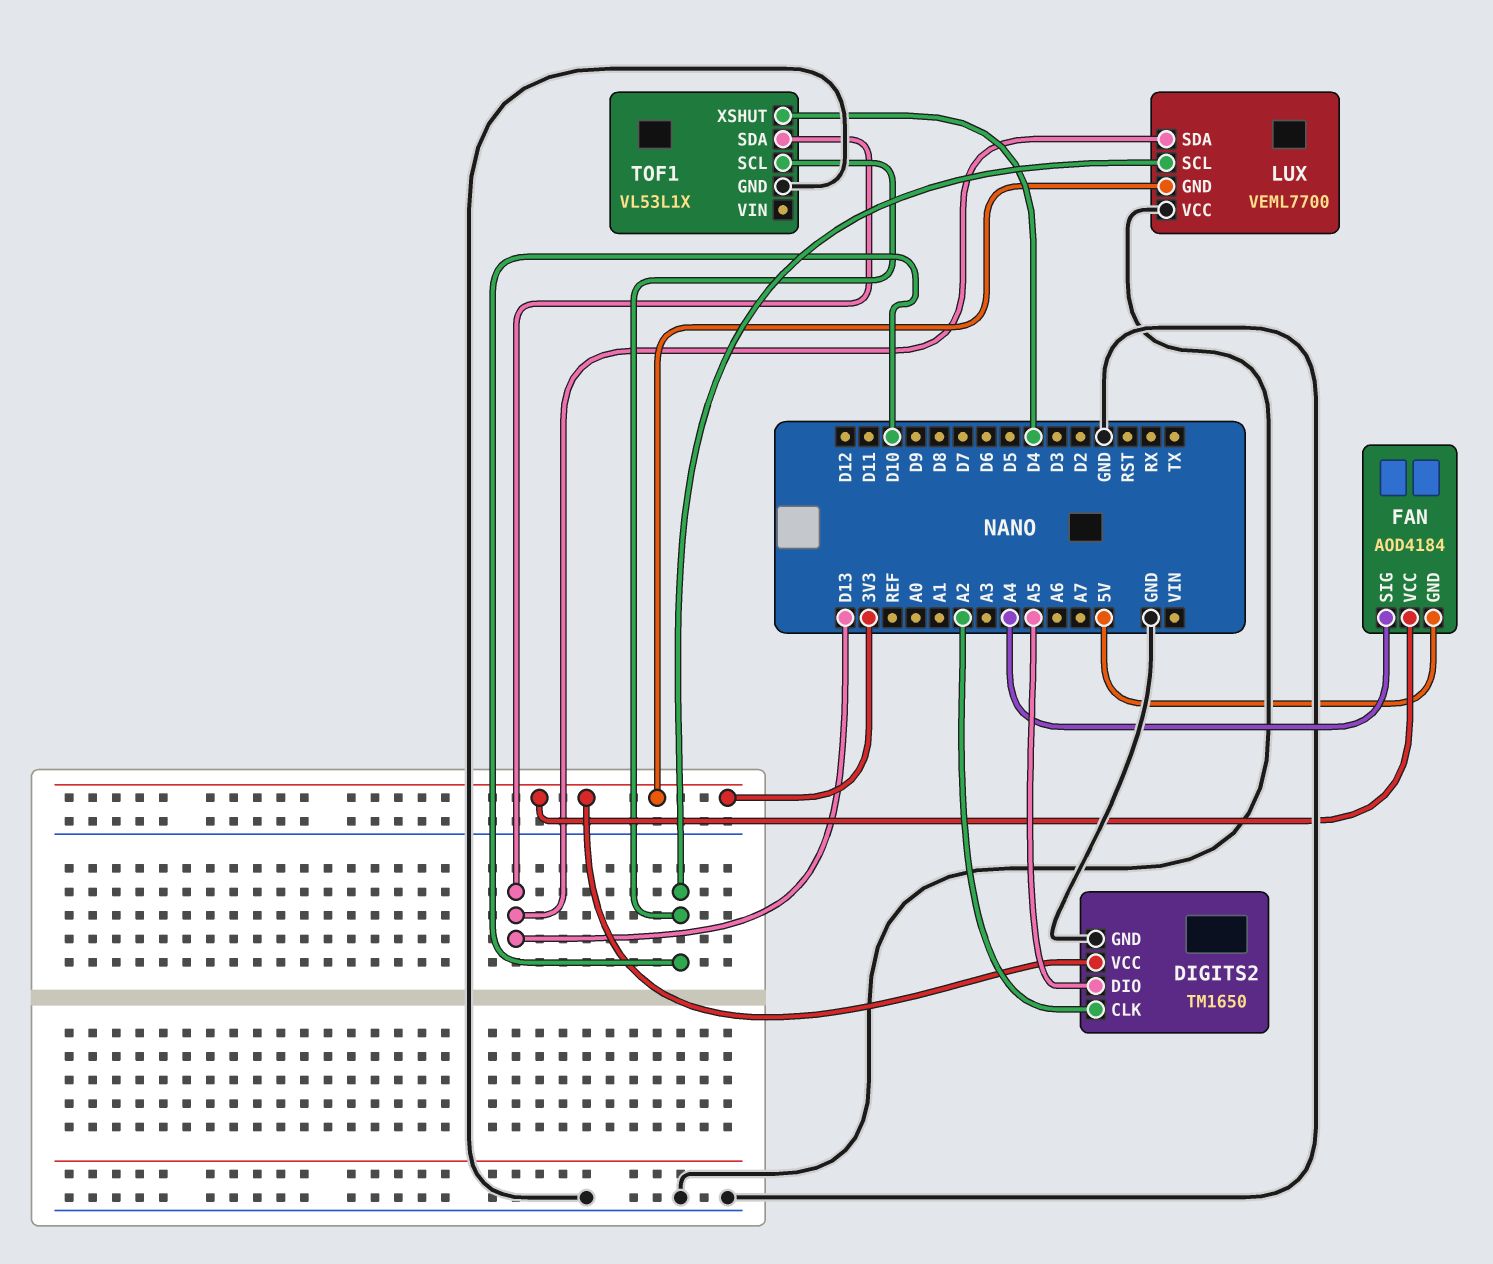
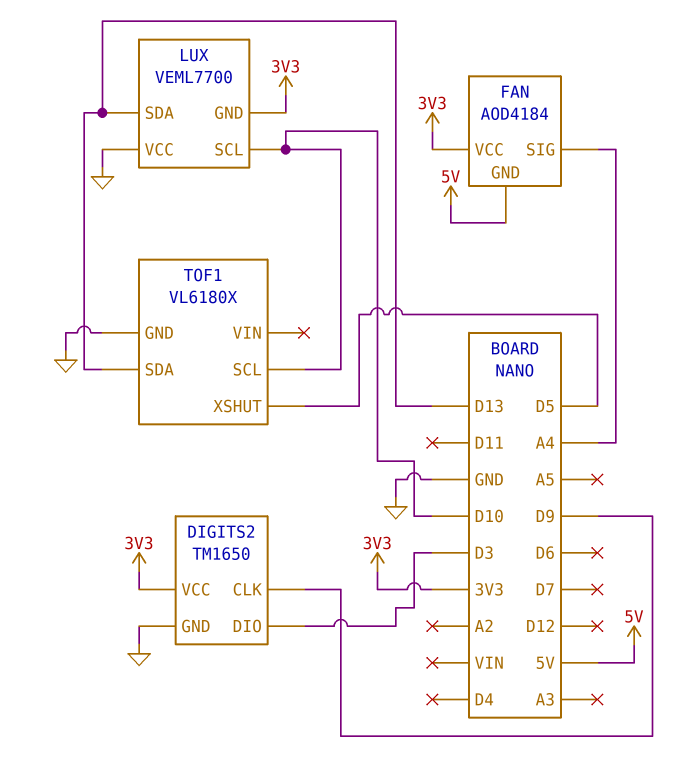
DIGITS2 pin CLK: A2 -> D9
DIGITS2 pin DIO: A5 -> D3
TOF1: VL53L1X -> VL6180X
TOF1 pin XSHUT: D4 -> D5

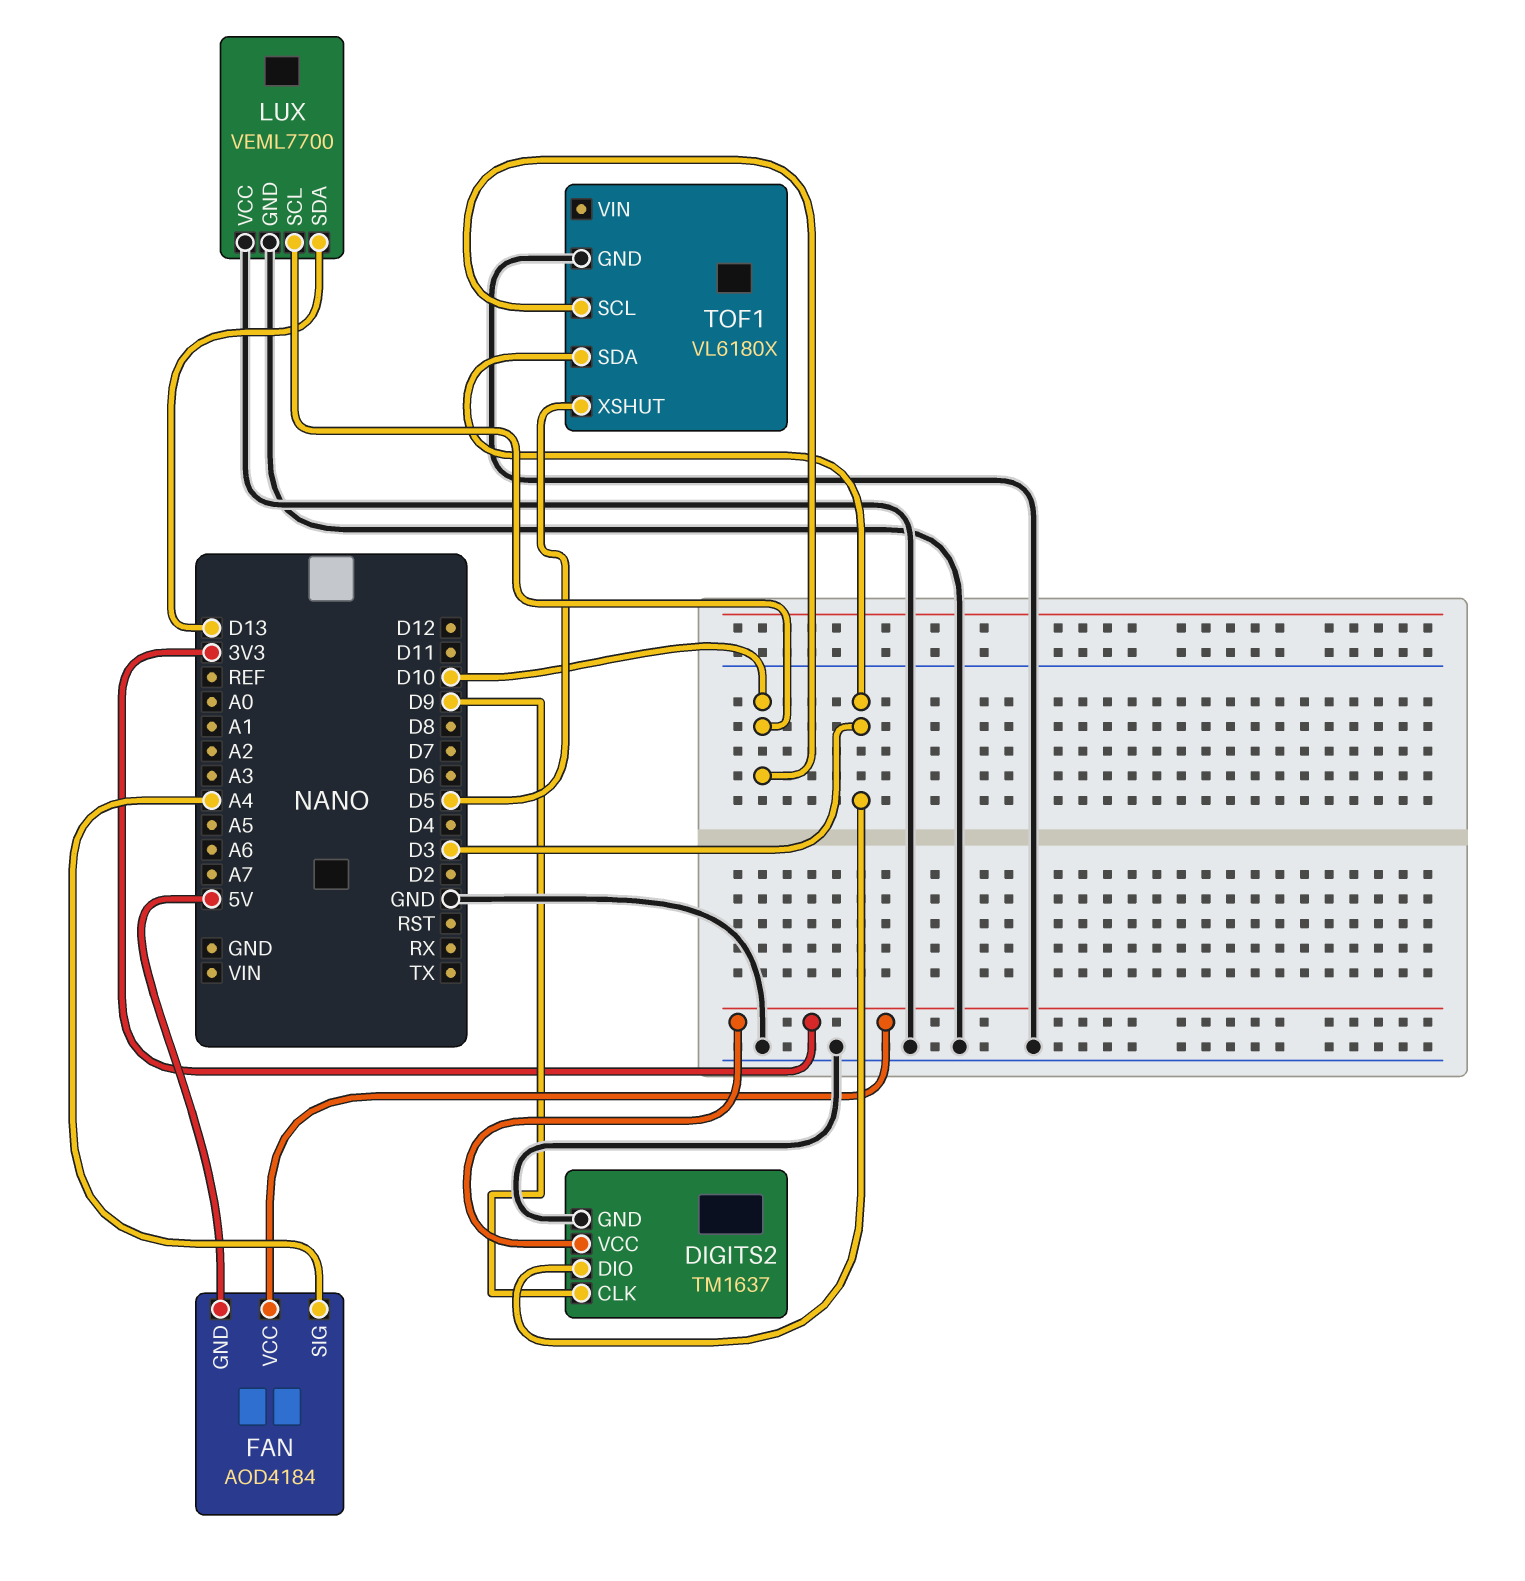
DIGITS2: TM1650 -> TM1637
LUX pin GND: 3V3 -> GND
TOF1 pin SDA: D13 -> D3

